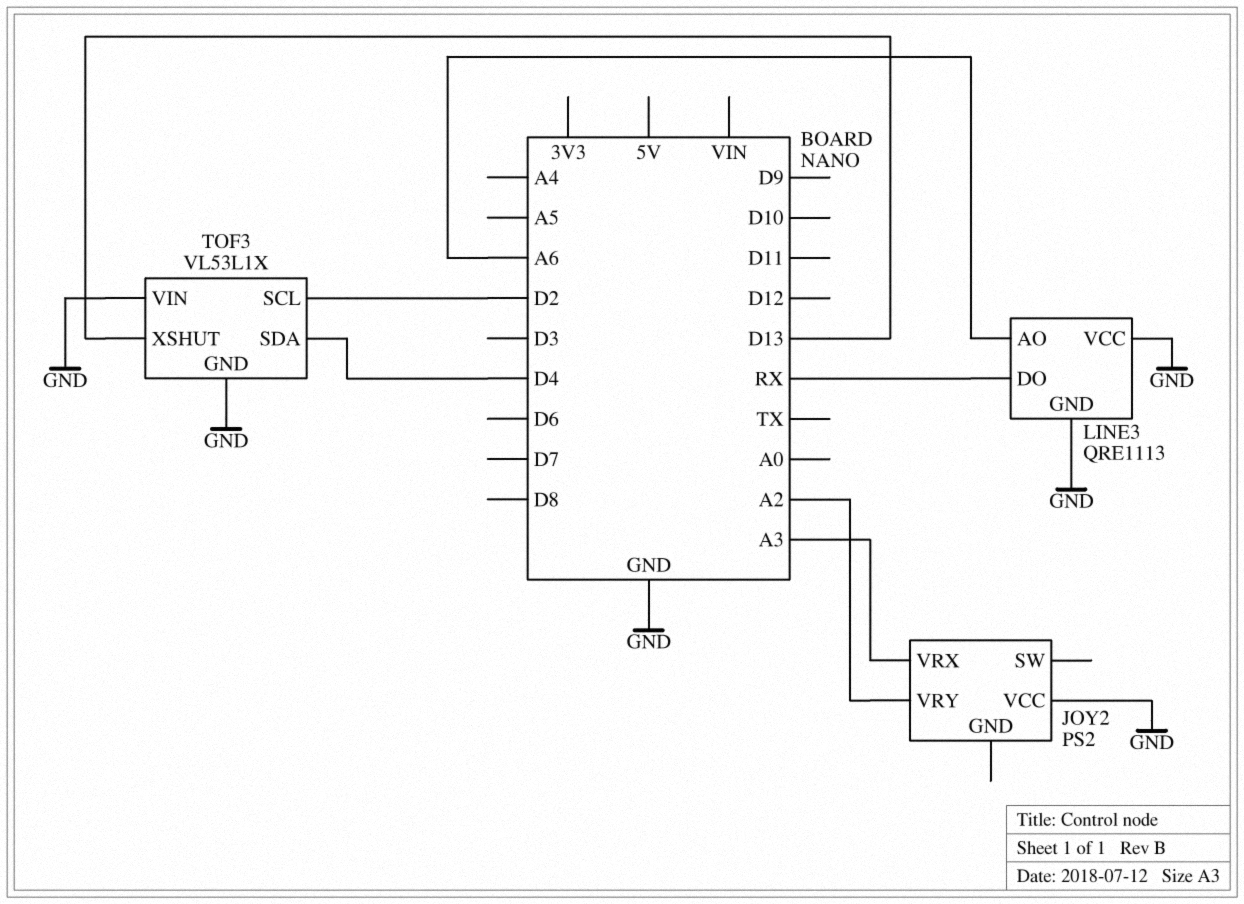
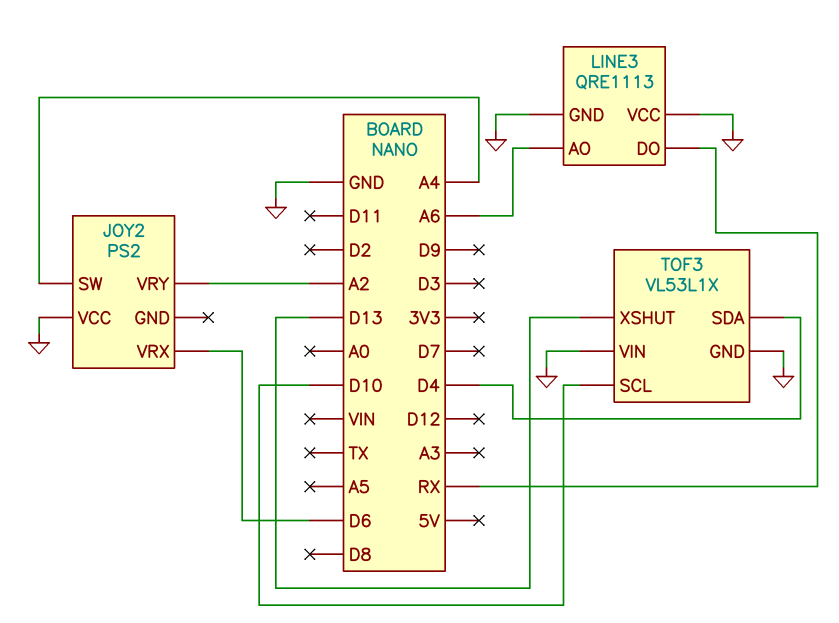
JOY2 pin SW: none -> A4
JOY2 pin VRX: A3 -> D6
TOF3 pin SCL: D2 -> D10

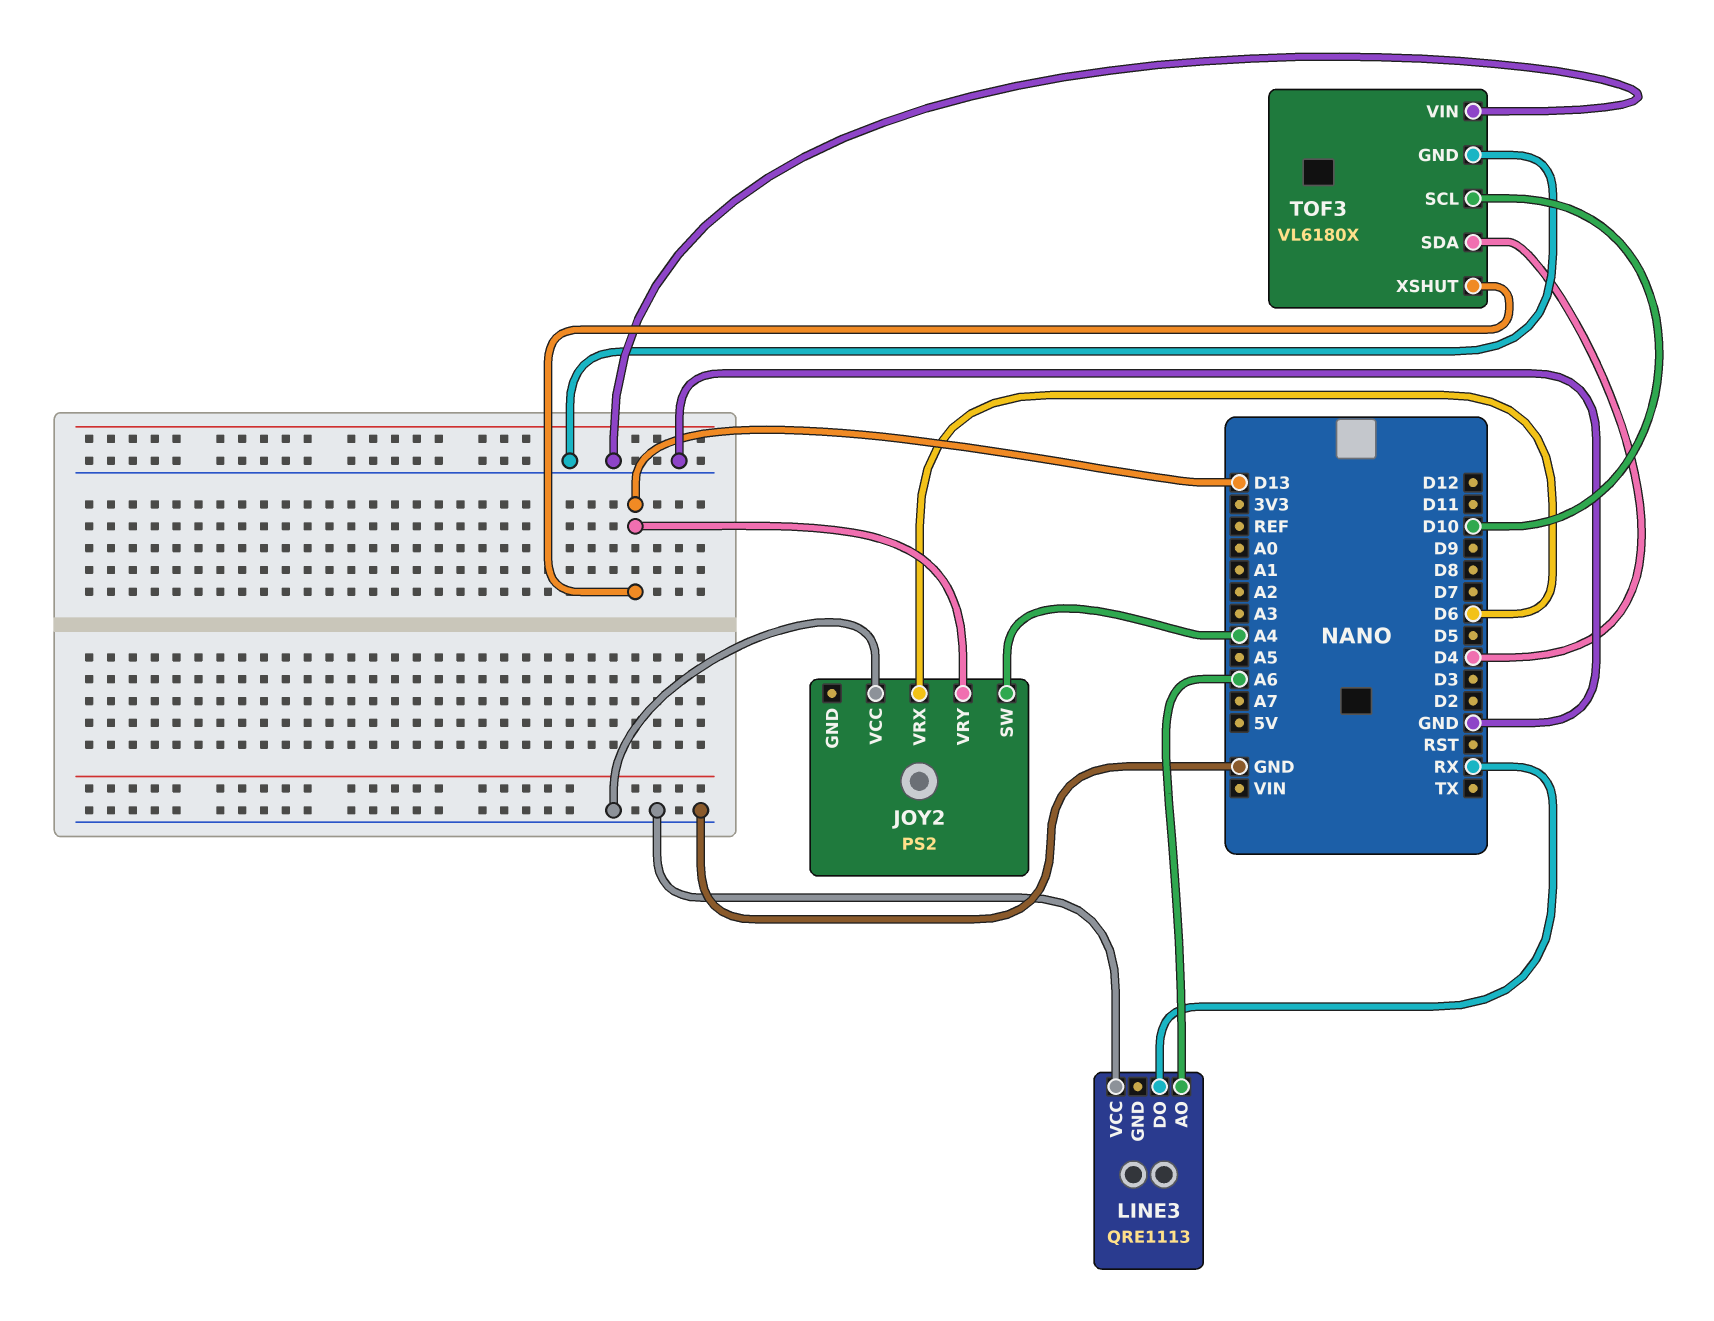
JOY2 pin VRY: A2 -> D13
LINE3 pin GND: GND -> none
TOF3: VL53L1X -> VL6180X

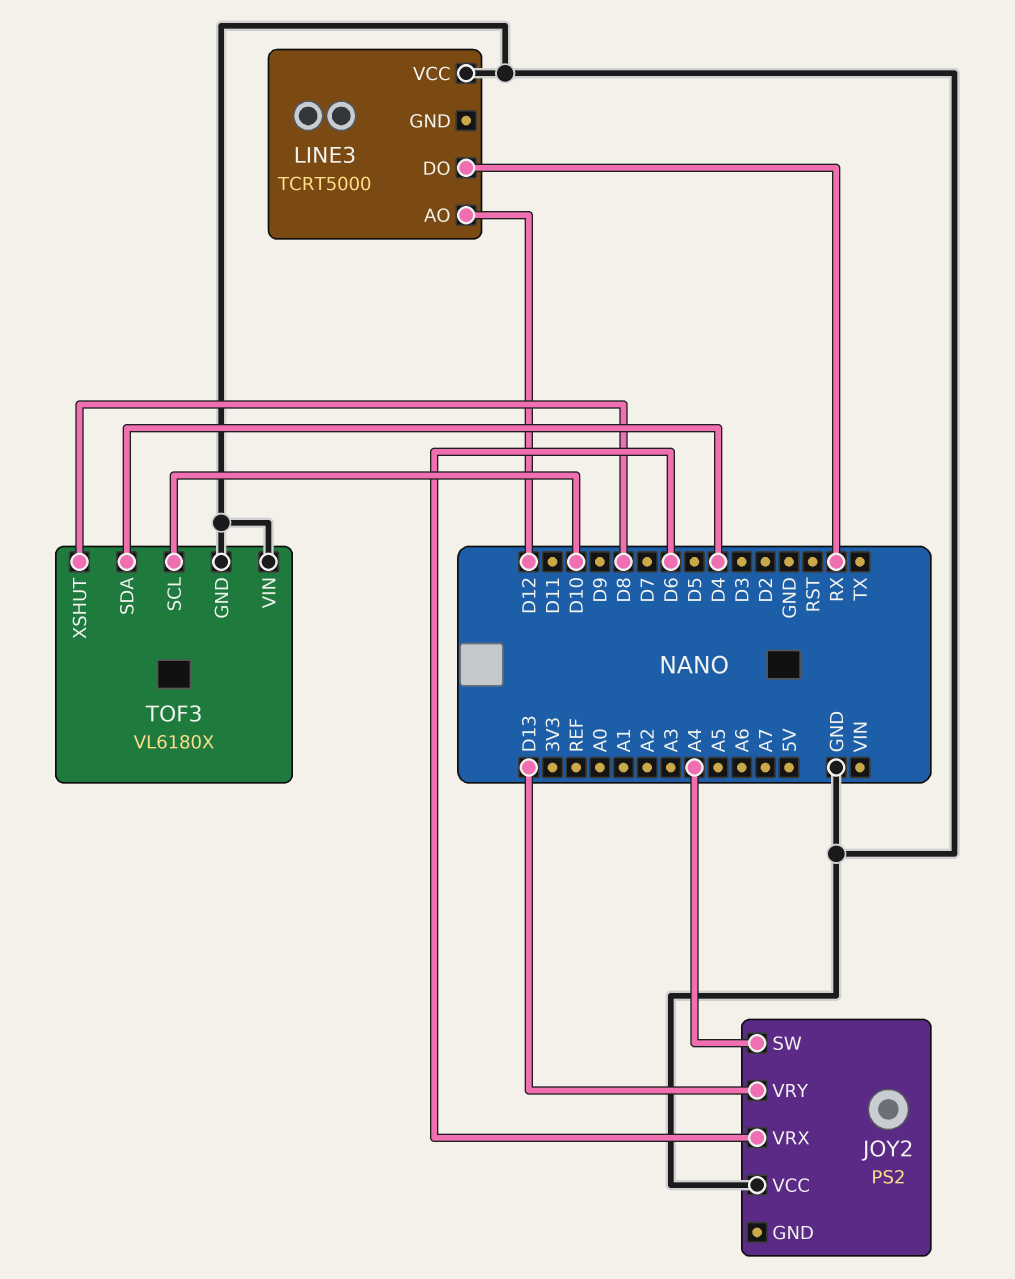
LINE3: QRE1113 -> TCRT5000
LINE3 pin AO: A6 -> D12
TOF3 pin XSHUT: D13 -> D8

